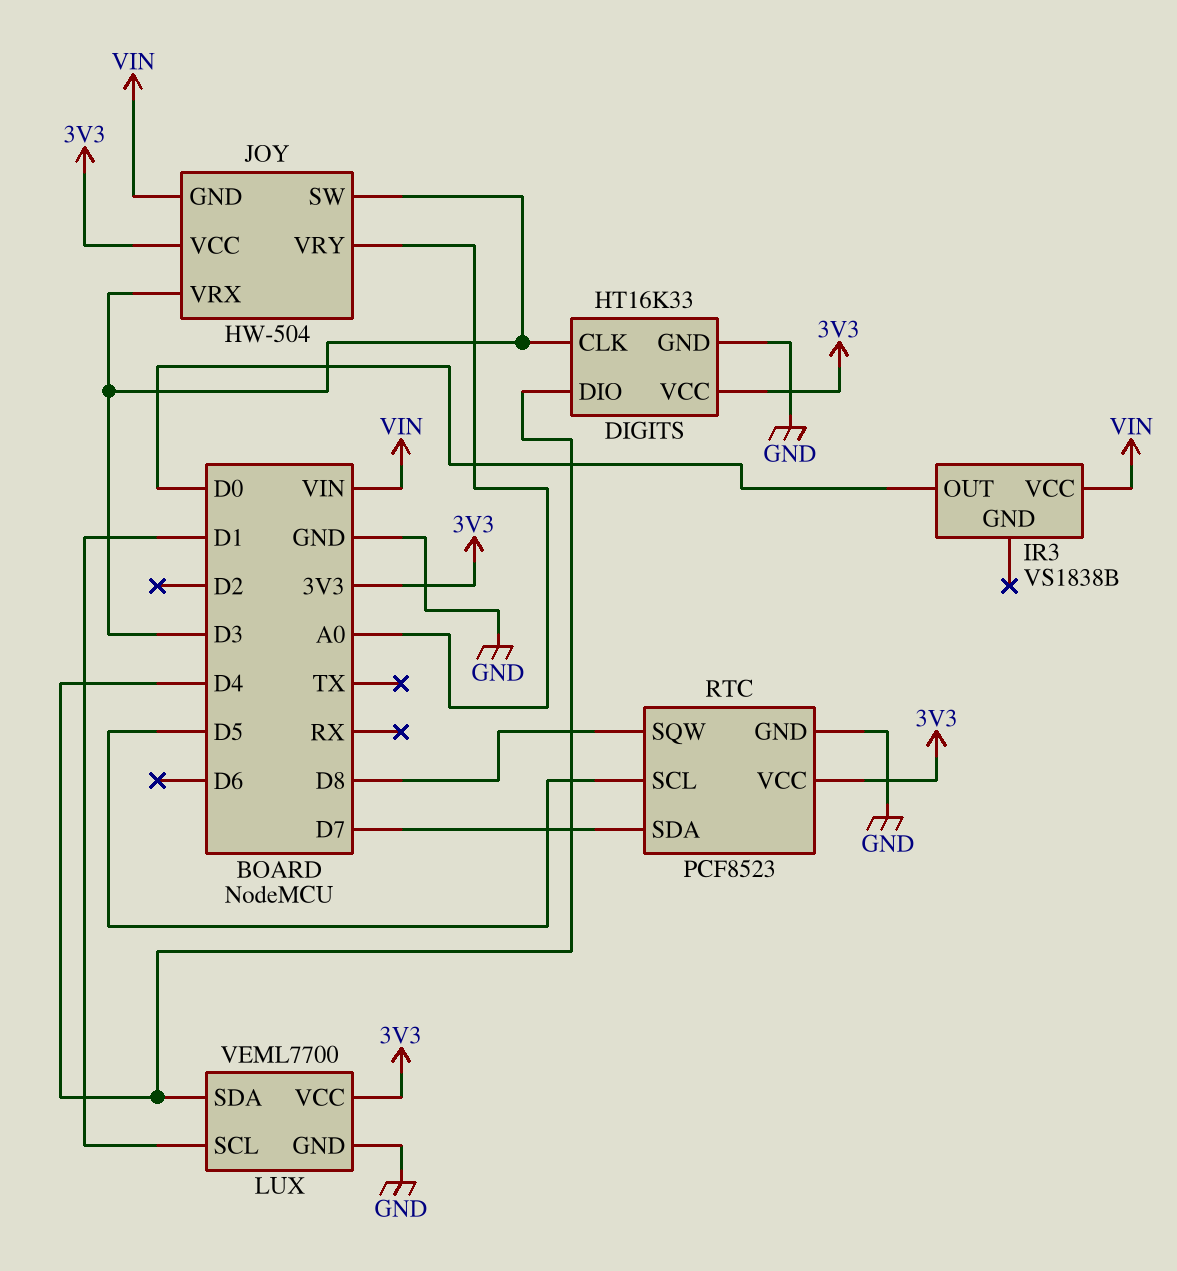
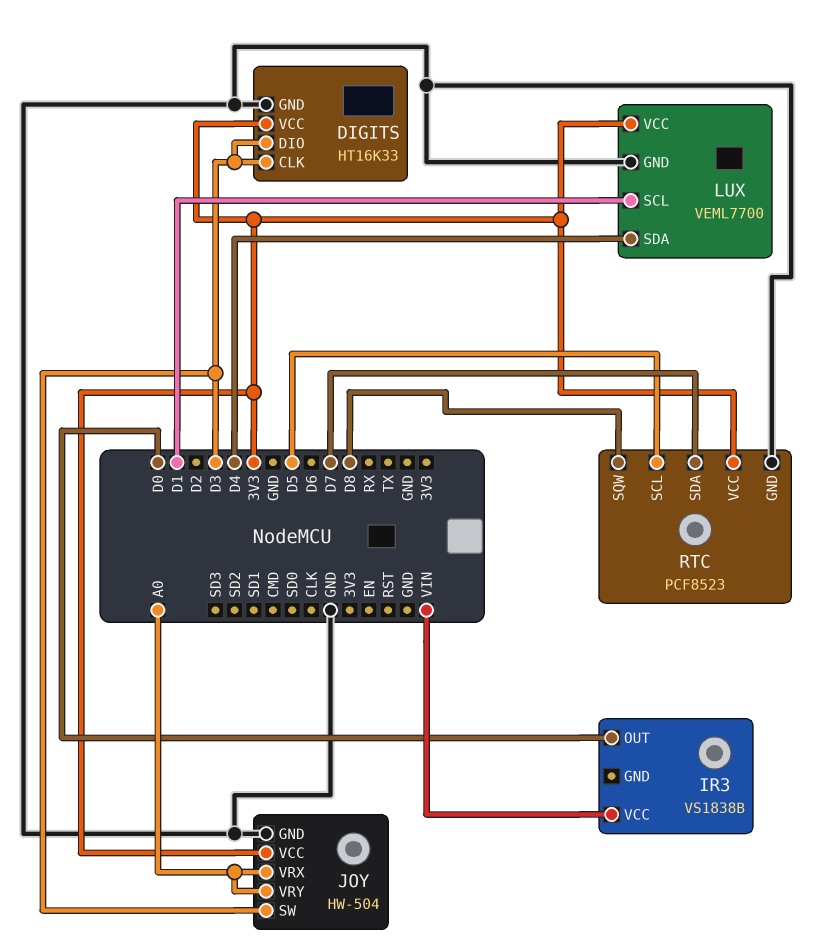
DIGITS pin DIO: D4 -> D3
JOY pin GND: VIN -> GND
JOY pin VRX: D3 -> A0

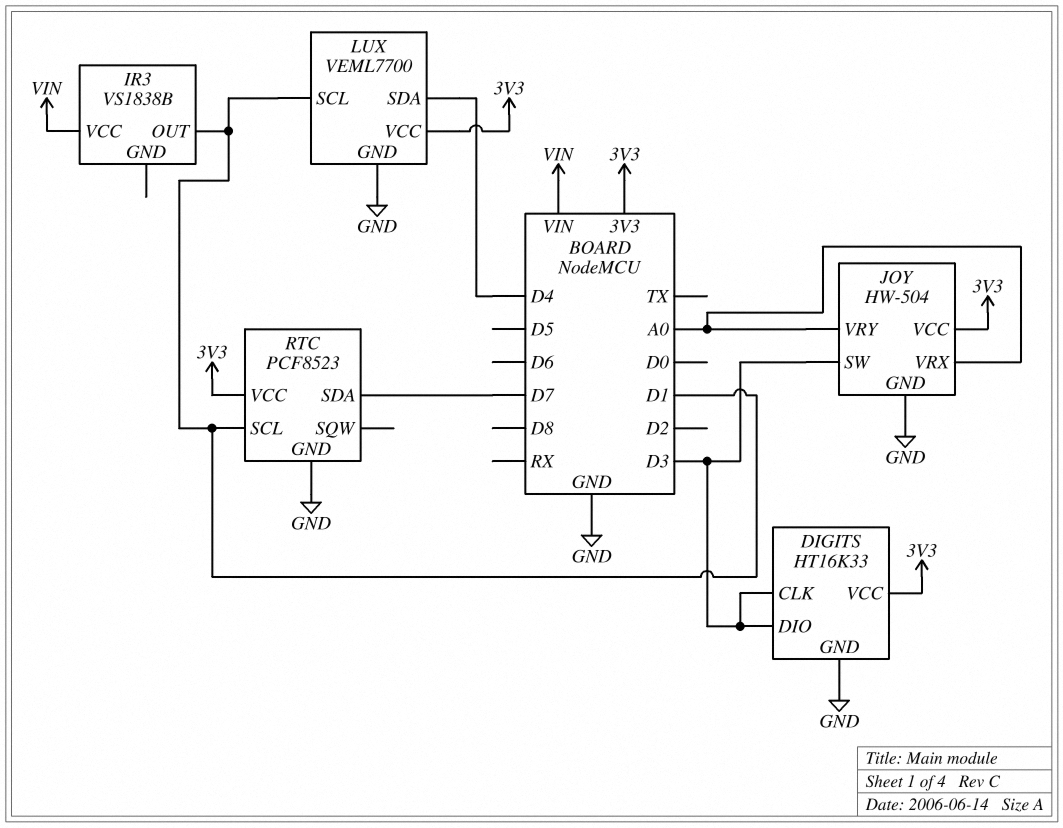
IR3 pin OUT: D0 -> D1
RTC pin SCL: D5 -> D1
RTC pin SQW: D8 -> none

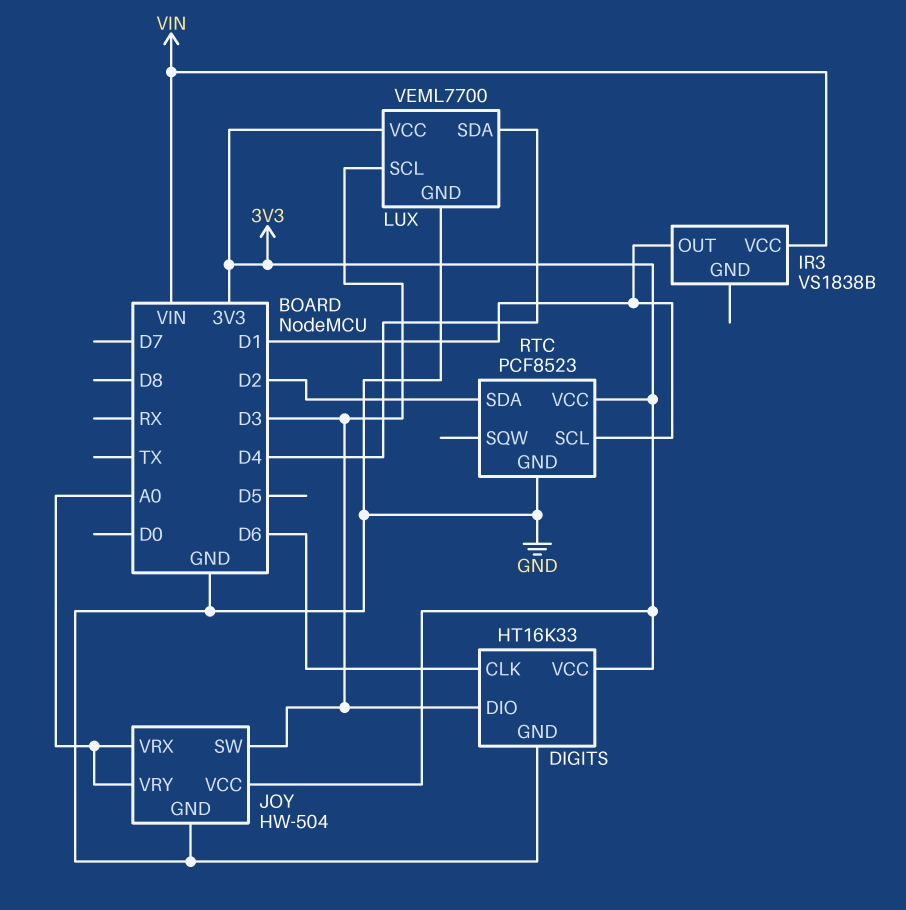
DIGITS pin CLK: D3 -> D6
LUX pin SCL: D1 -> D3
RTC pin SDA: D7 -> D2

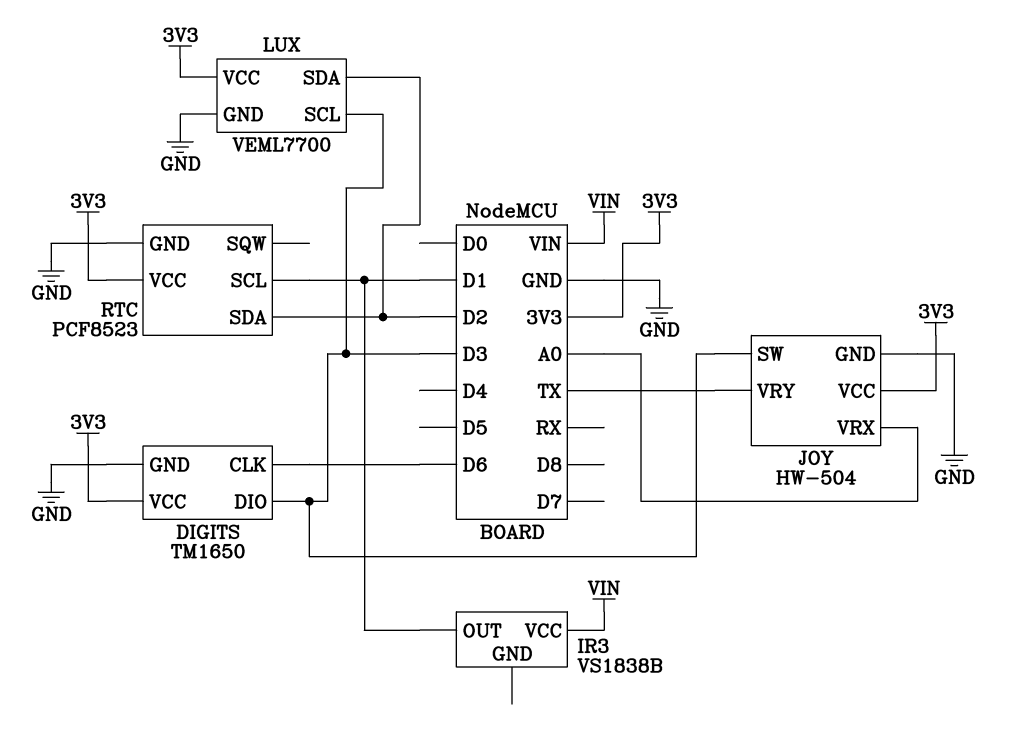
DIGITS: HT16K33 -> TM1650
JOY pin VRY: A0 -> TX
LUX pin SDA: D4 -> D2

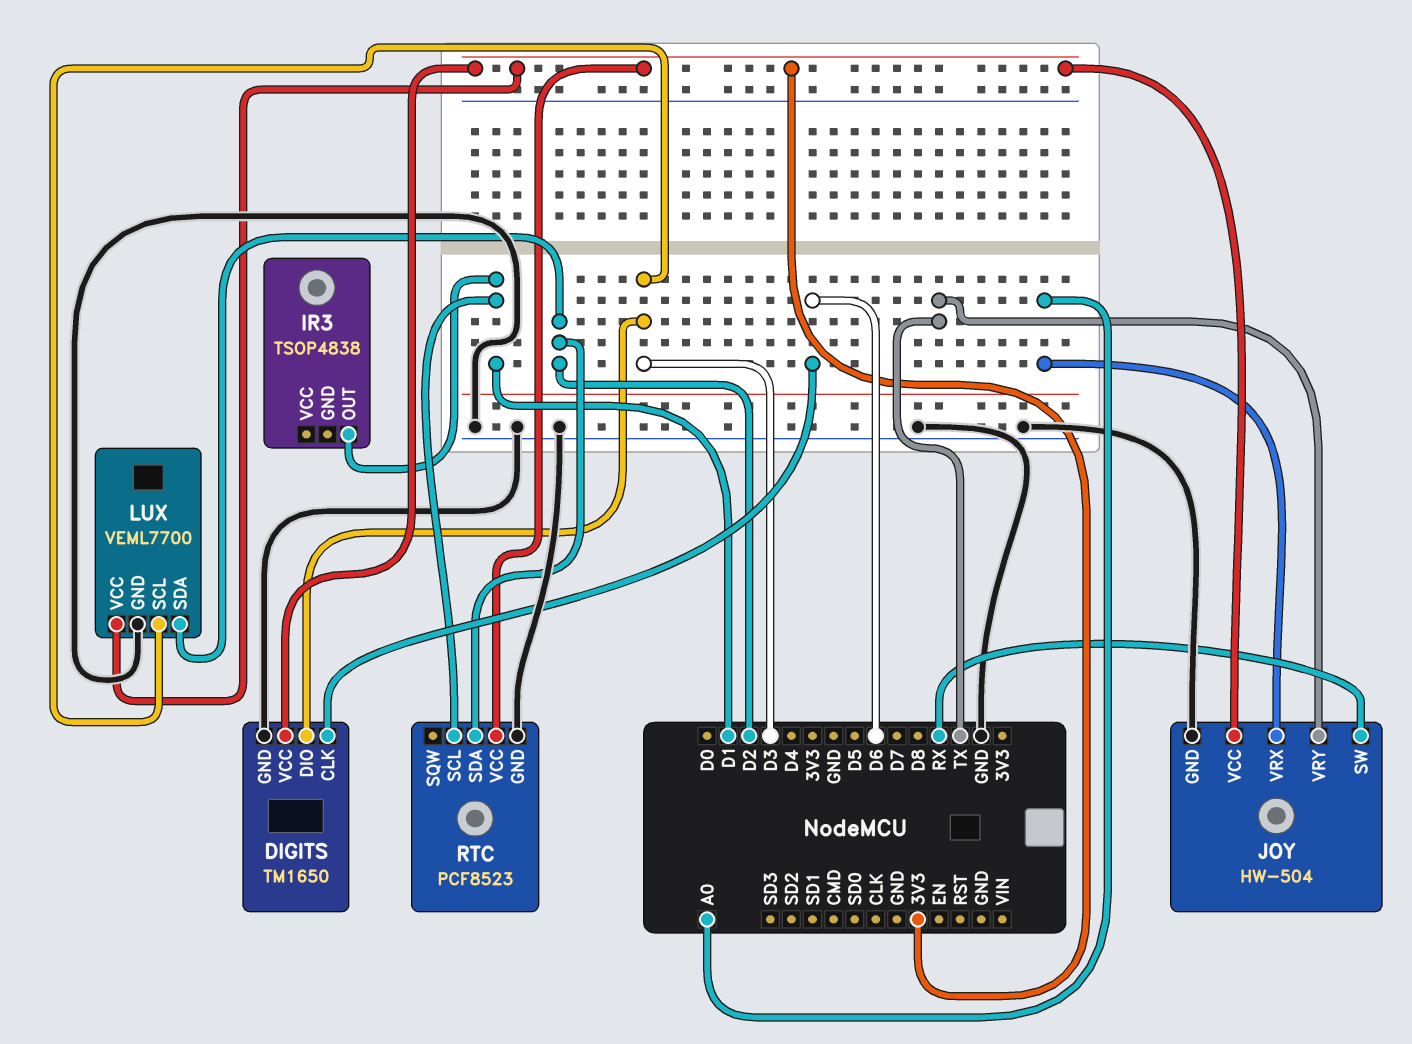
IR3: VS1838B -> TSOP4838
IR3 pin VCC: VIN -> none
JOY pin SW: D3 -> RX

